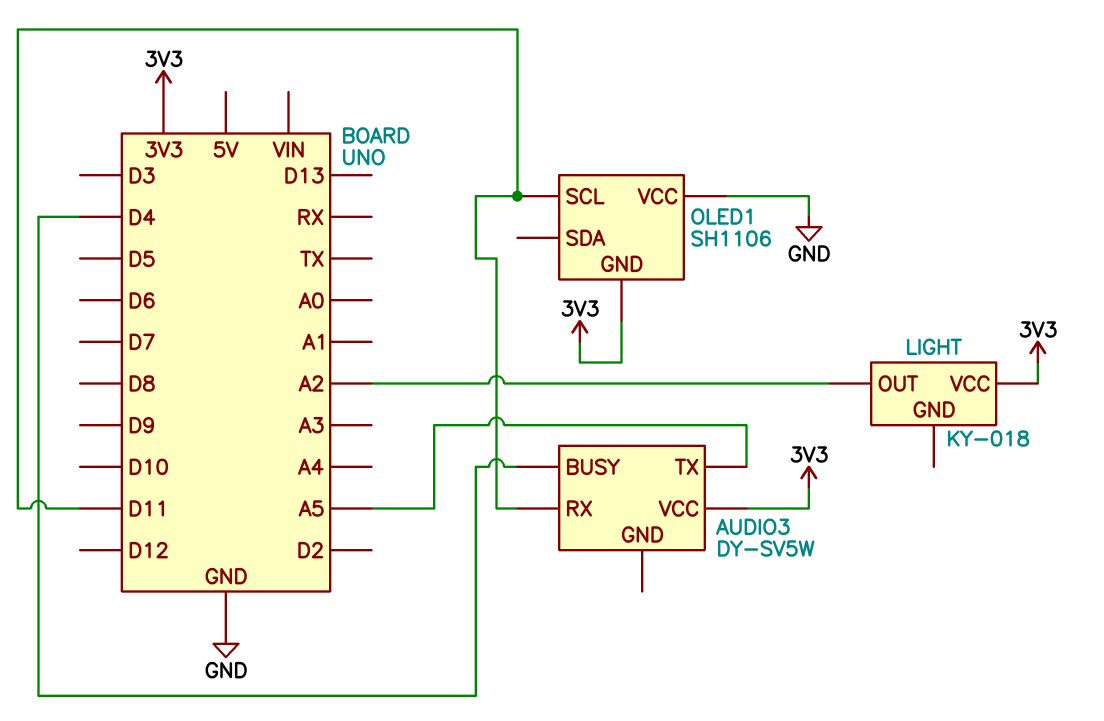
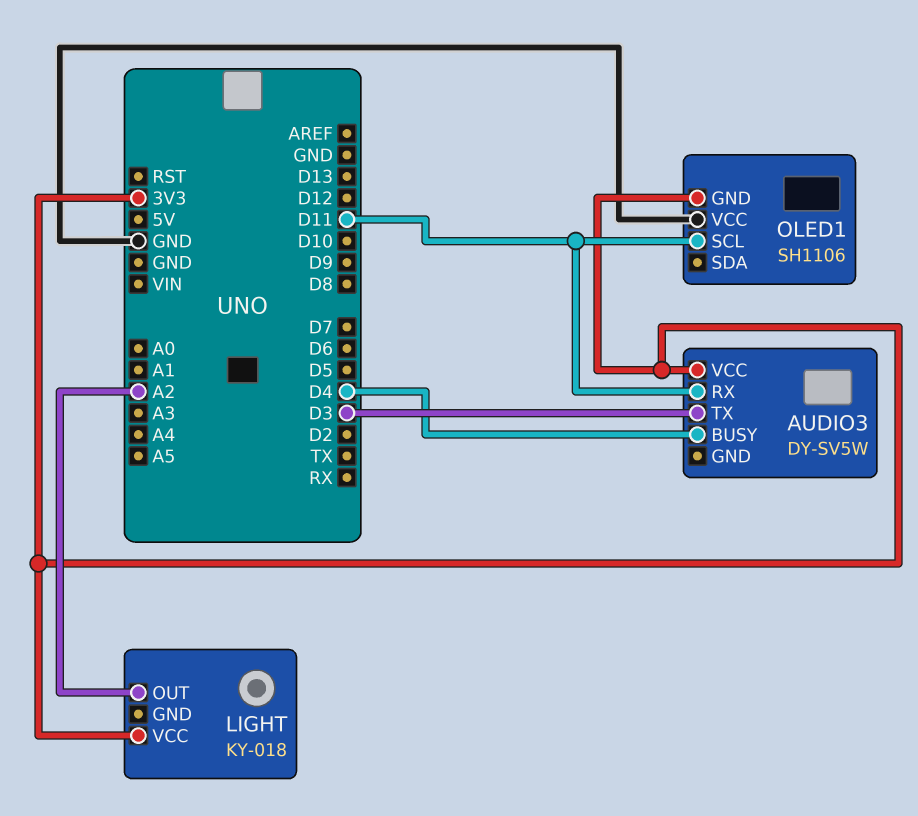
AUDIO3 pin TX: A5 -> D3

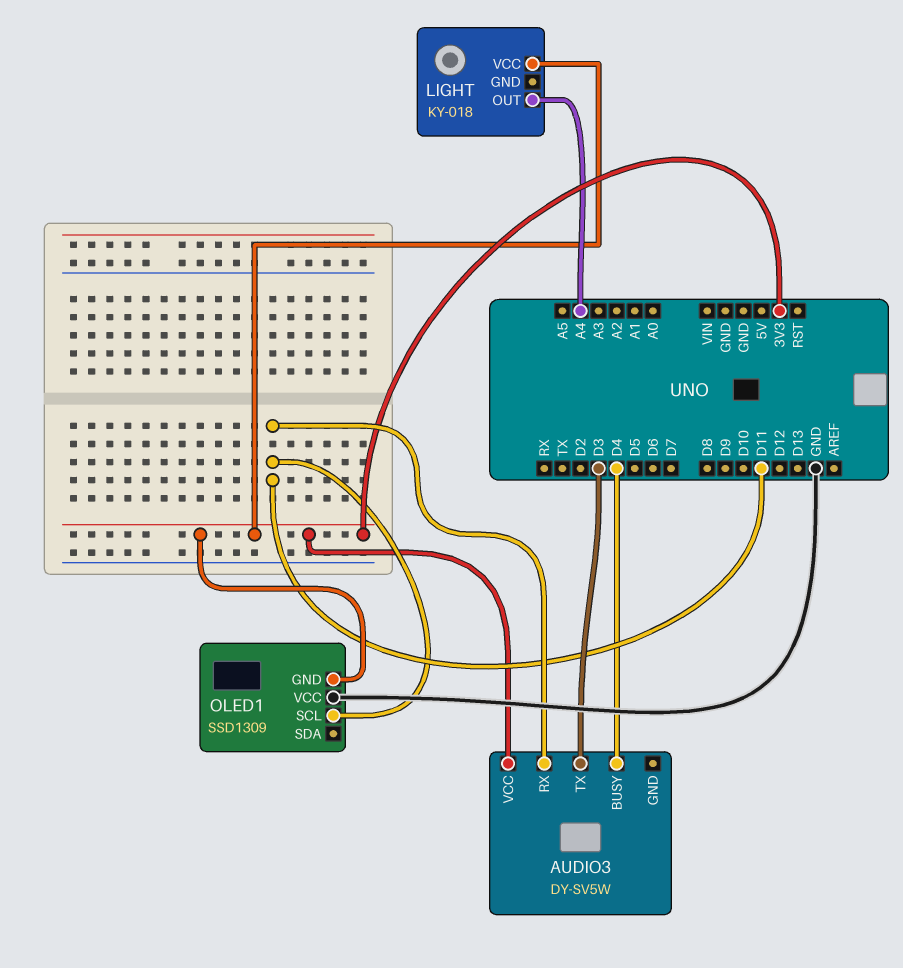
LIGHT pin OUT: A2 -> A4
OLED1: SH1106 -> SSD1309

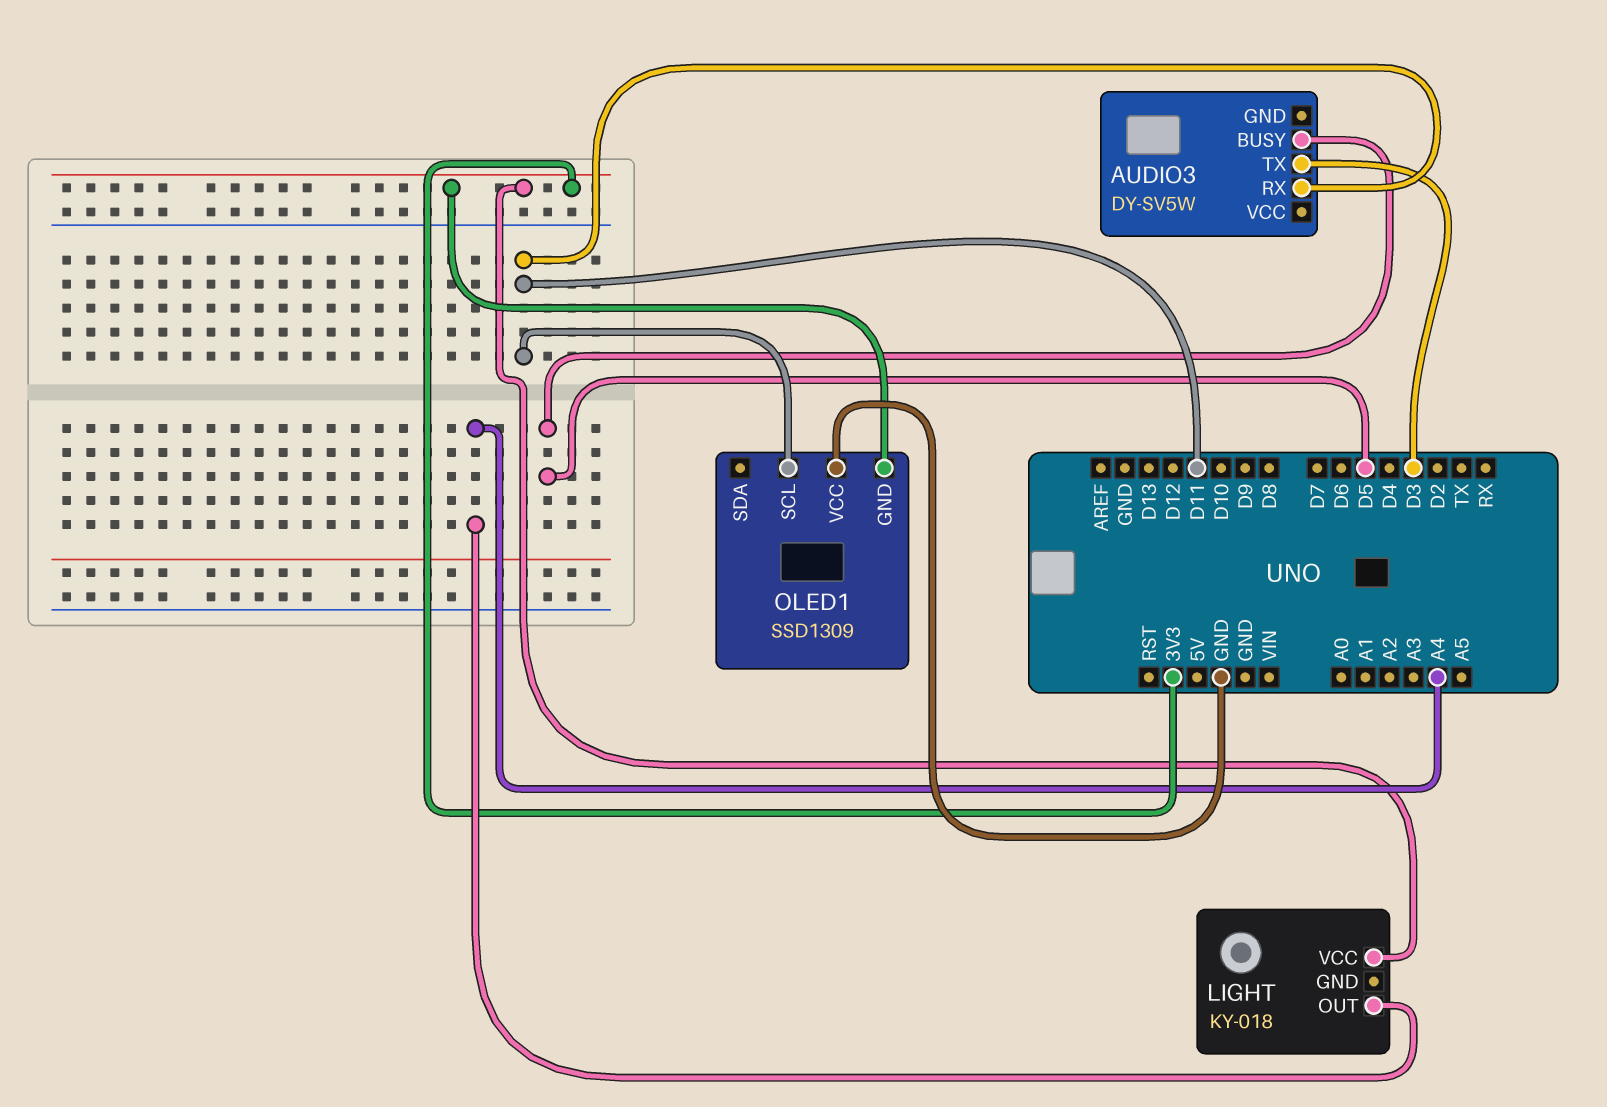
AUDIO3 pin BUSY: D4 -> D5
AUDIO3 pin VCC: 3V3 -> none

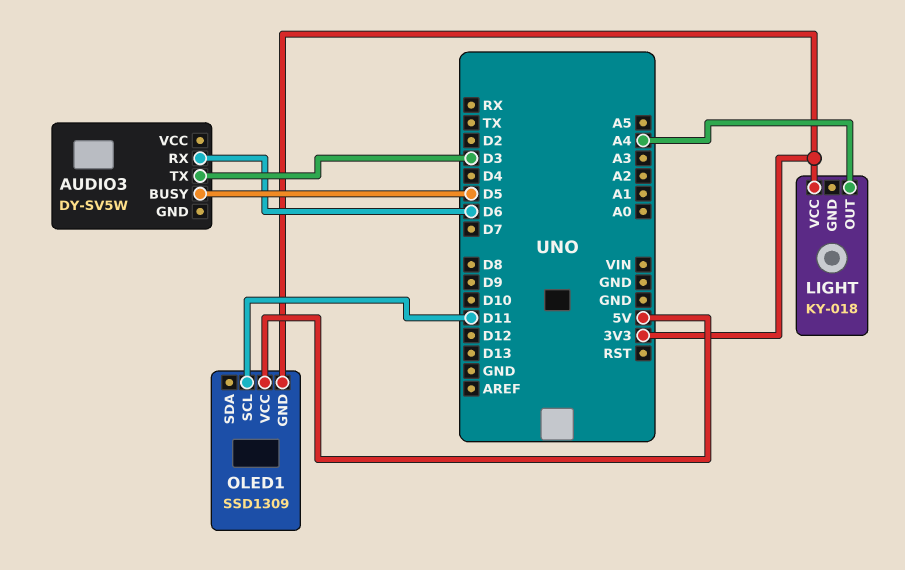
AUDIO3 pin RX: D11 -> D6
OLED1 pin VCC: GND -> 5V

